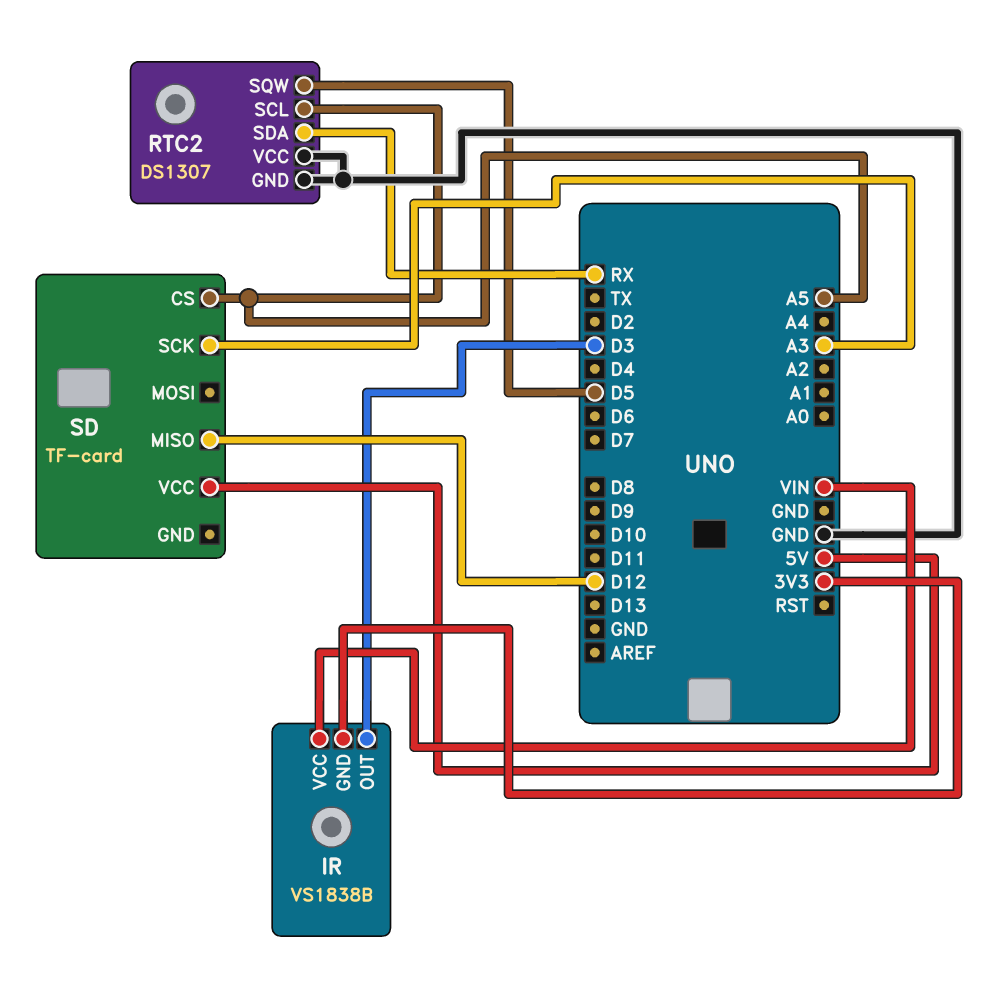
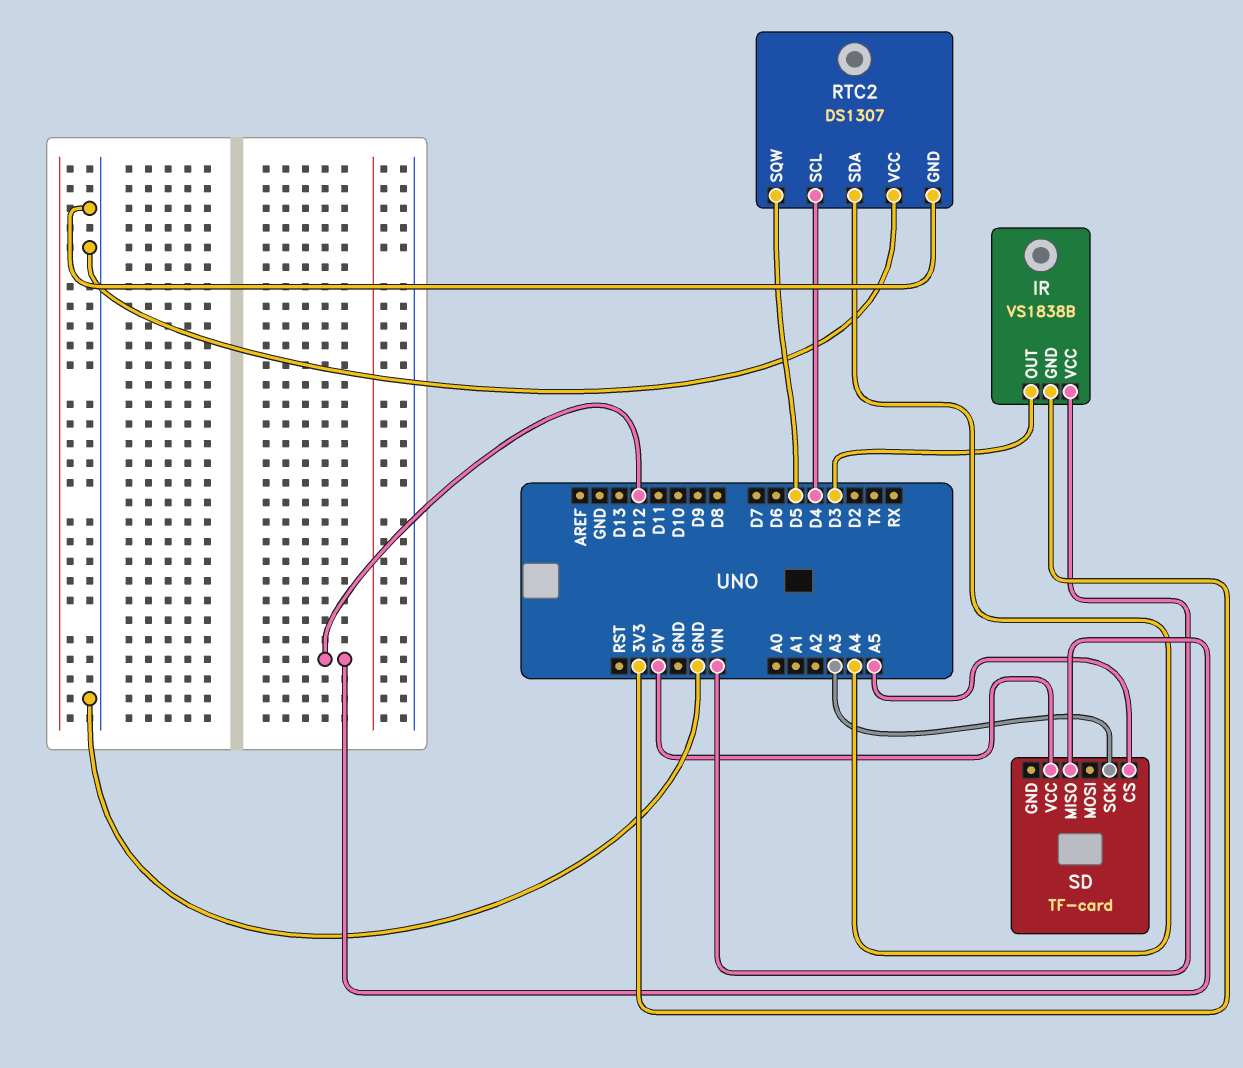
RTC2 pin SCL: A5 -> D4
RTC2 pin SDA: RX -> A4

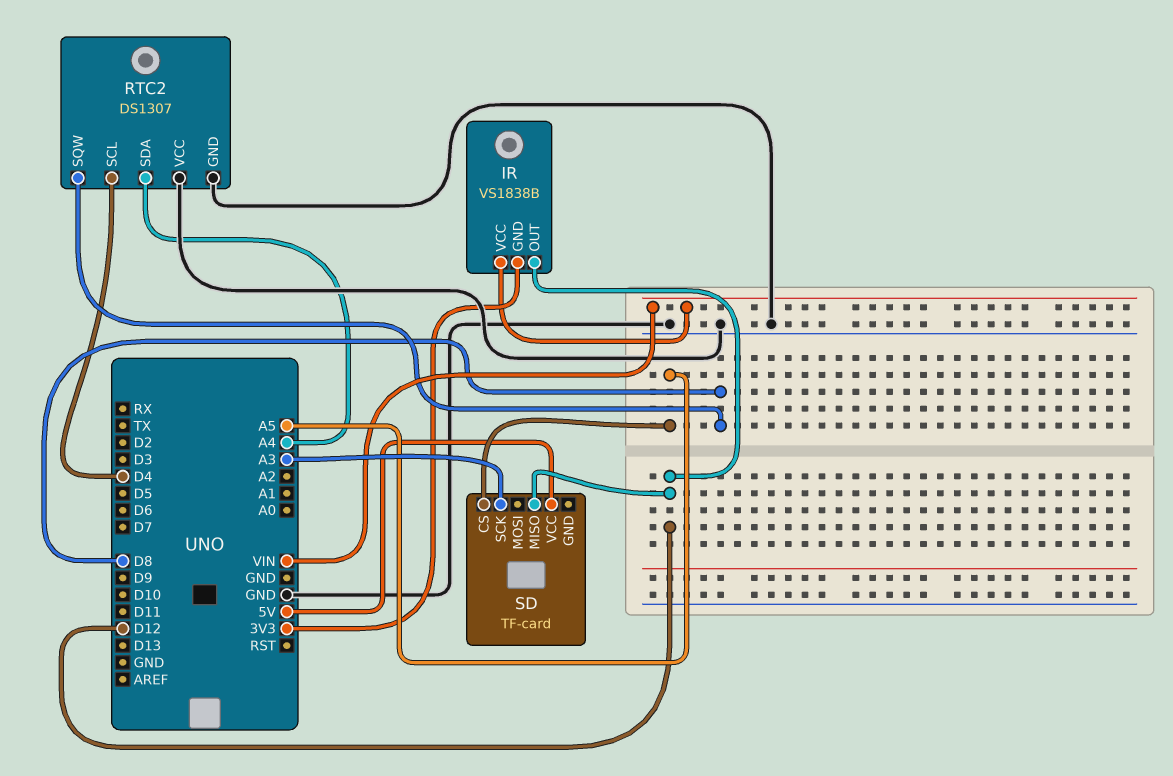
IR pin OUT: D3 -> D12
RTC2 pin SQW: D5 -> D8

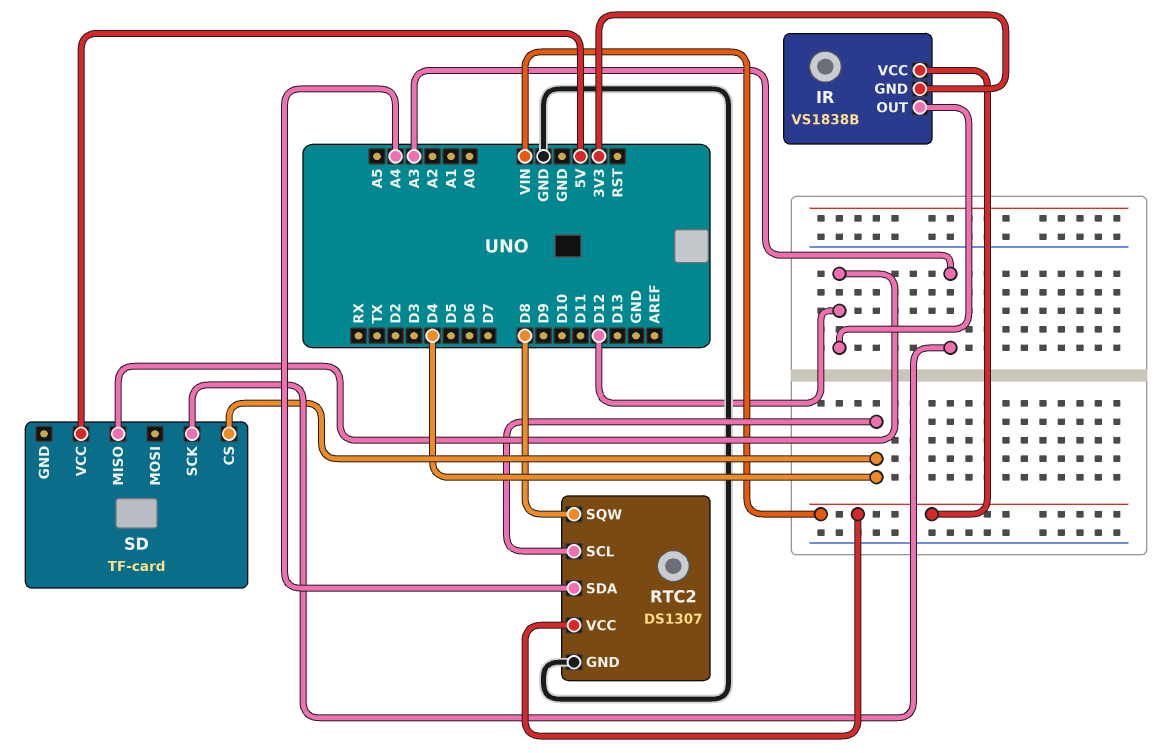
RTC2 pin VCC: GND -> VIN
SD pin CS: A5 -> D4

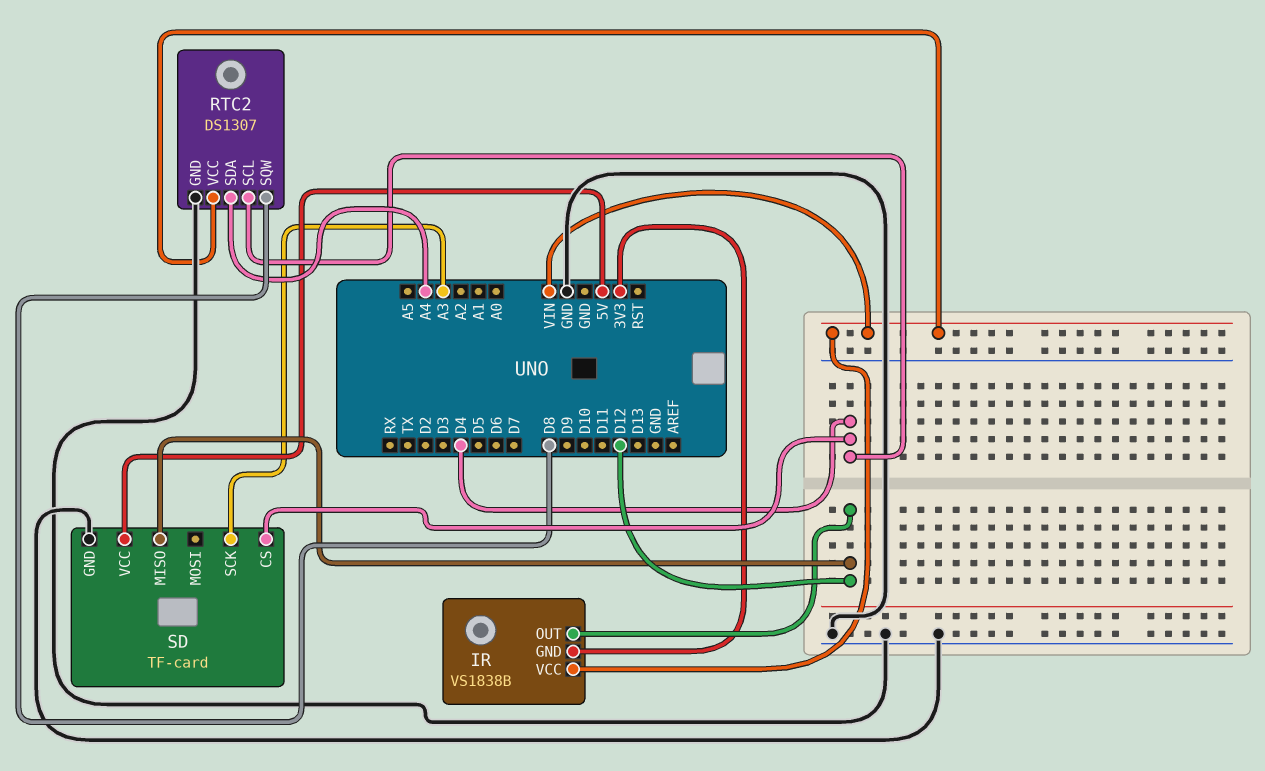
SD pin GND: none -> GND

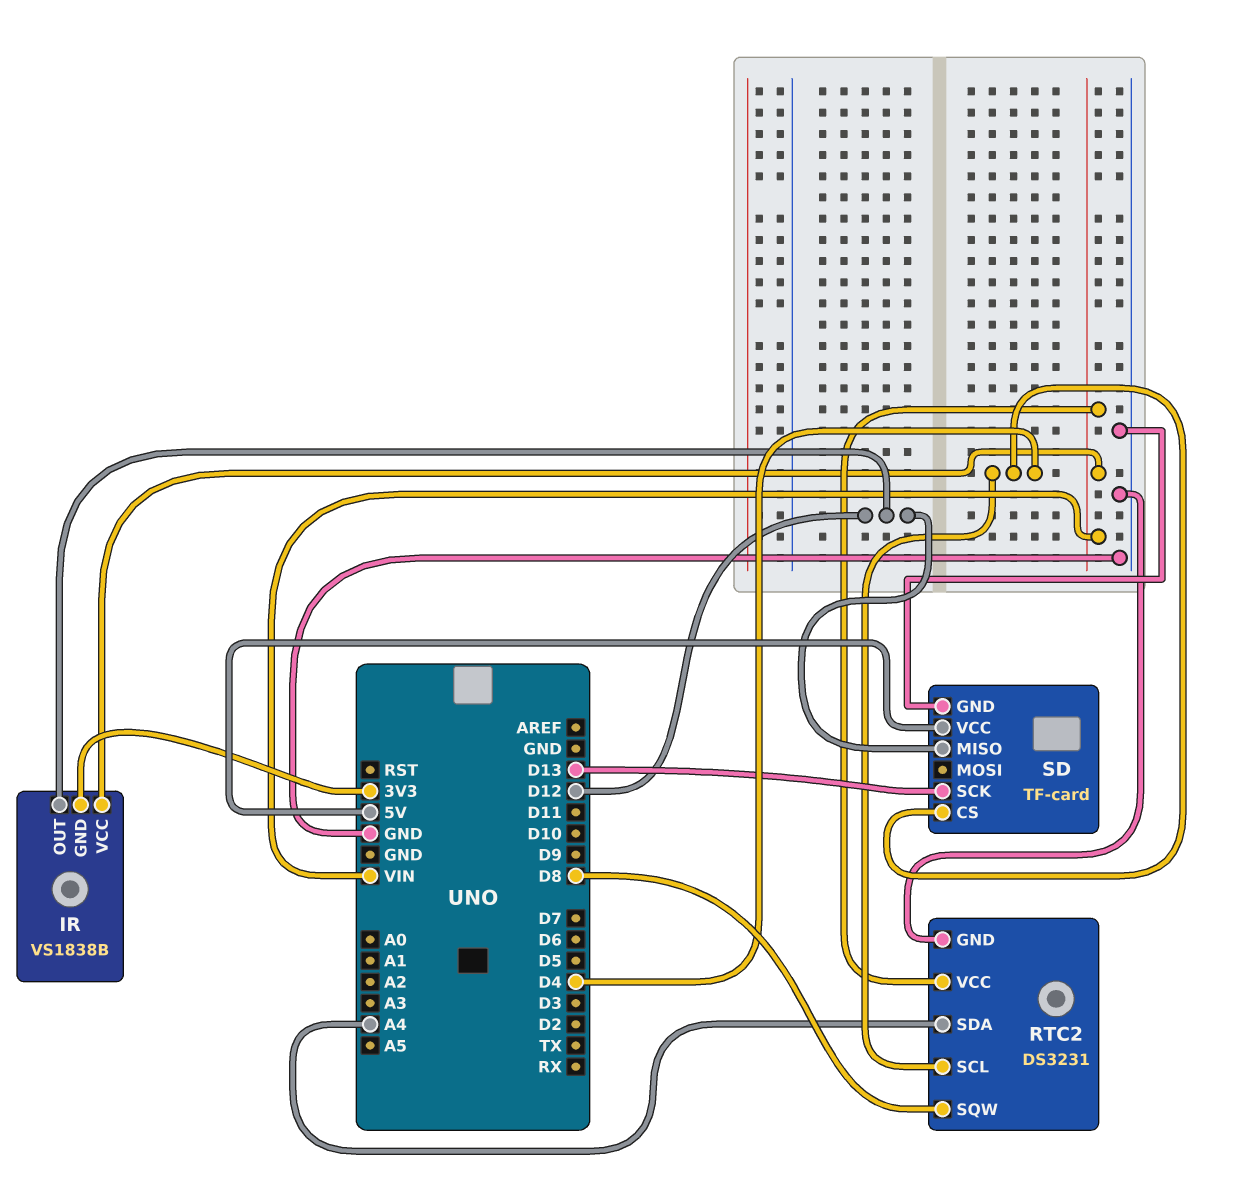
RTC2: DS1307 -> DS3231
SD pin SCK: A3 -> D13

